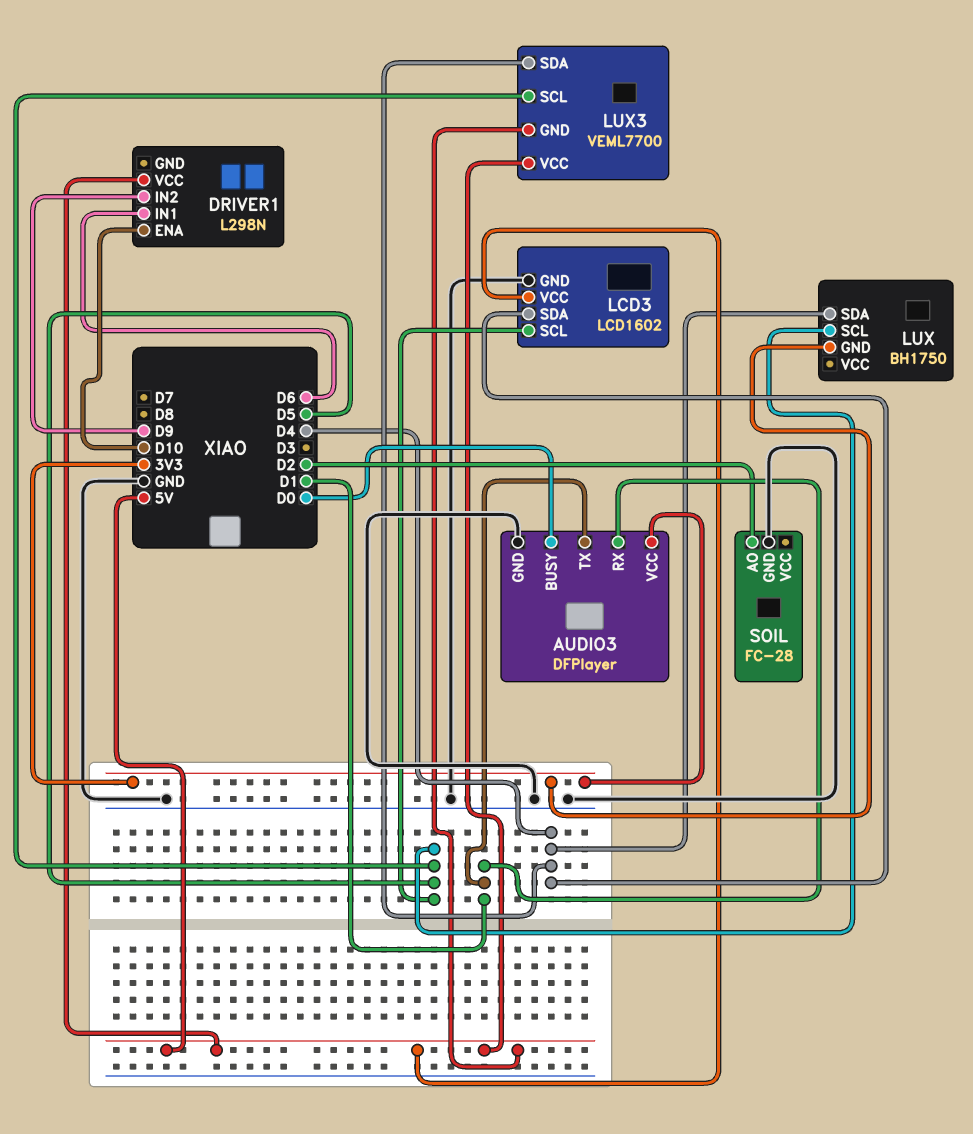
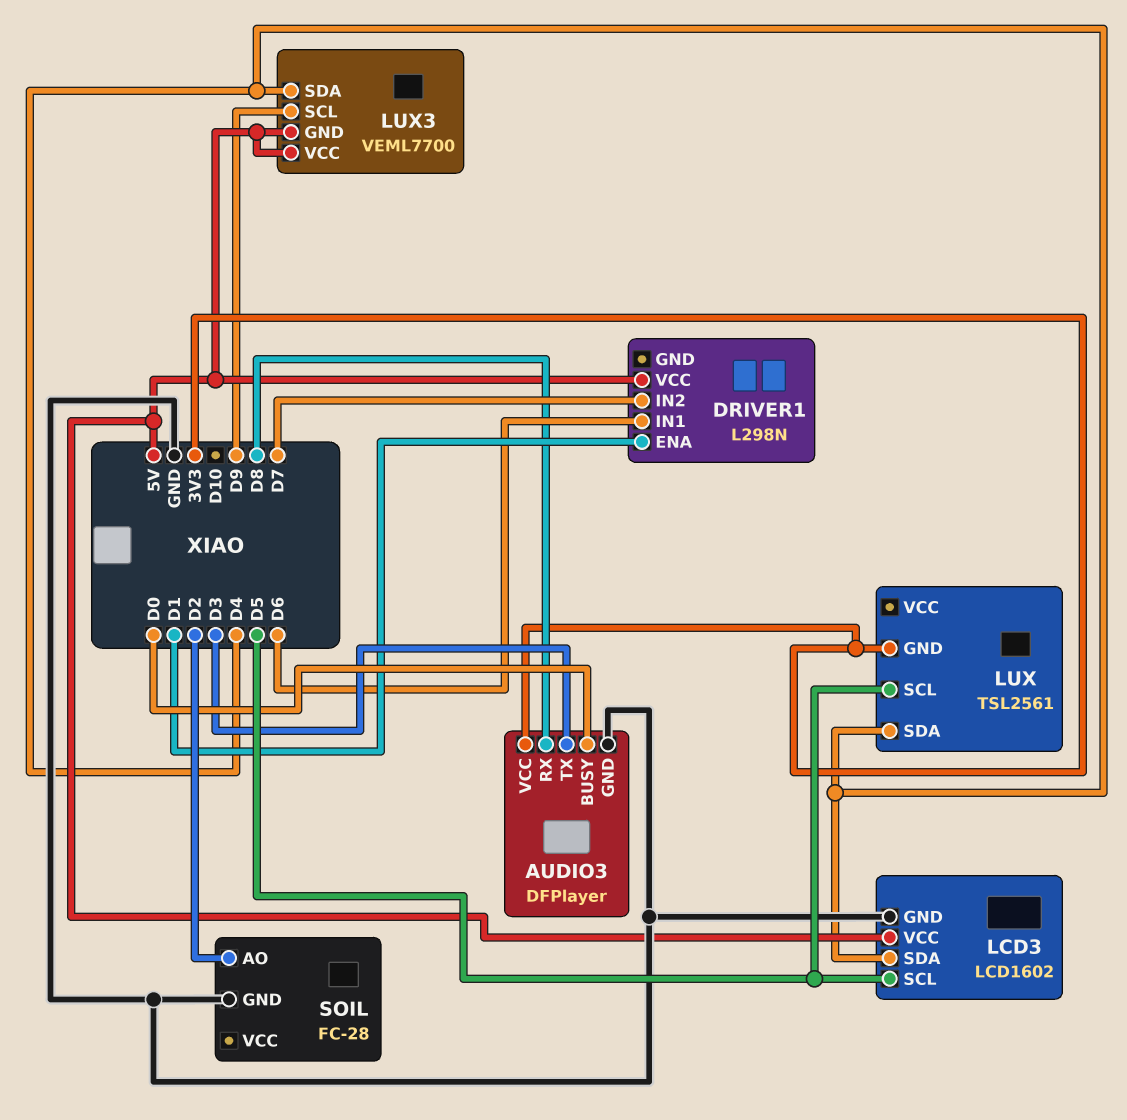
AUDIO3 pin RX: D1 -> D8
AUDIO3 pin TX: D1 -> D3
DRIVER1 pin ENA: D10 -> D1
DRIVER1 pin IN2: D9 -> D7
LUX: BH1750 -> TSL2561
LUX3 pin SCL: D5 -> D9

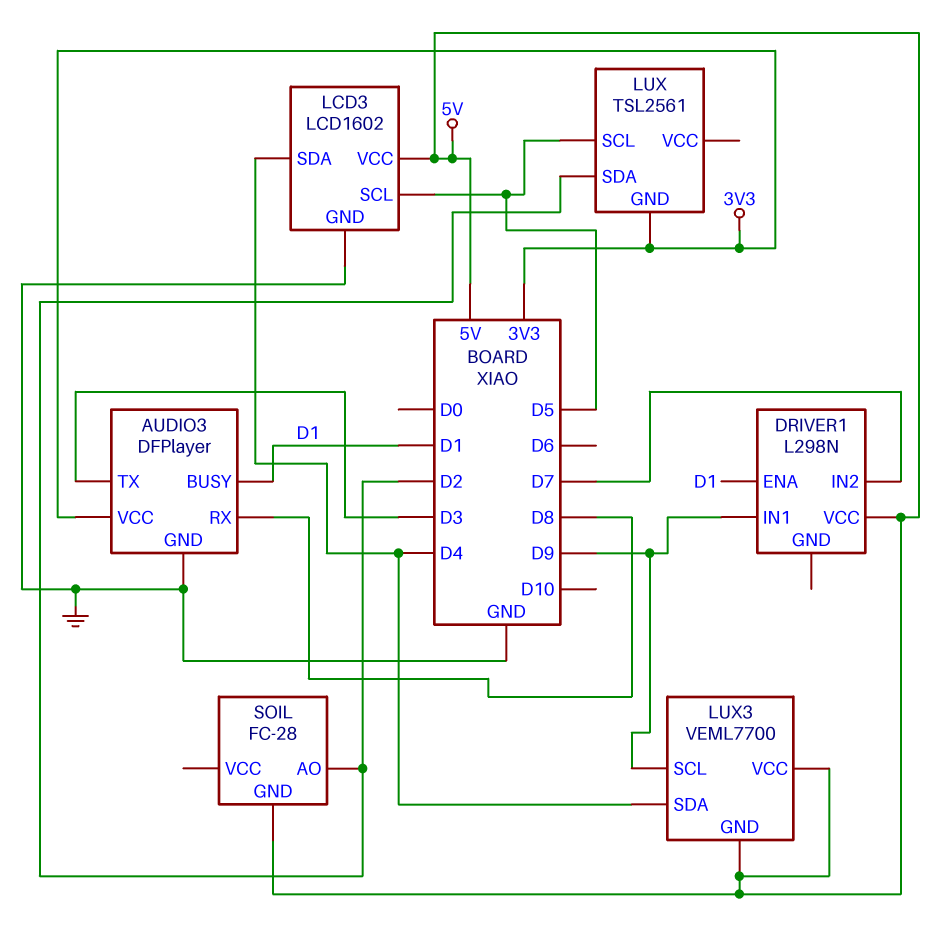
AUDIO3 pin BUSY: D0 -> D1
DRIVER1 pin IN1: D6 -> D9
LUX pin SDA: D4 -> D2
SOIL pin GND: GND -> 5V

